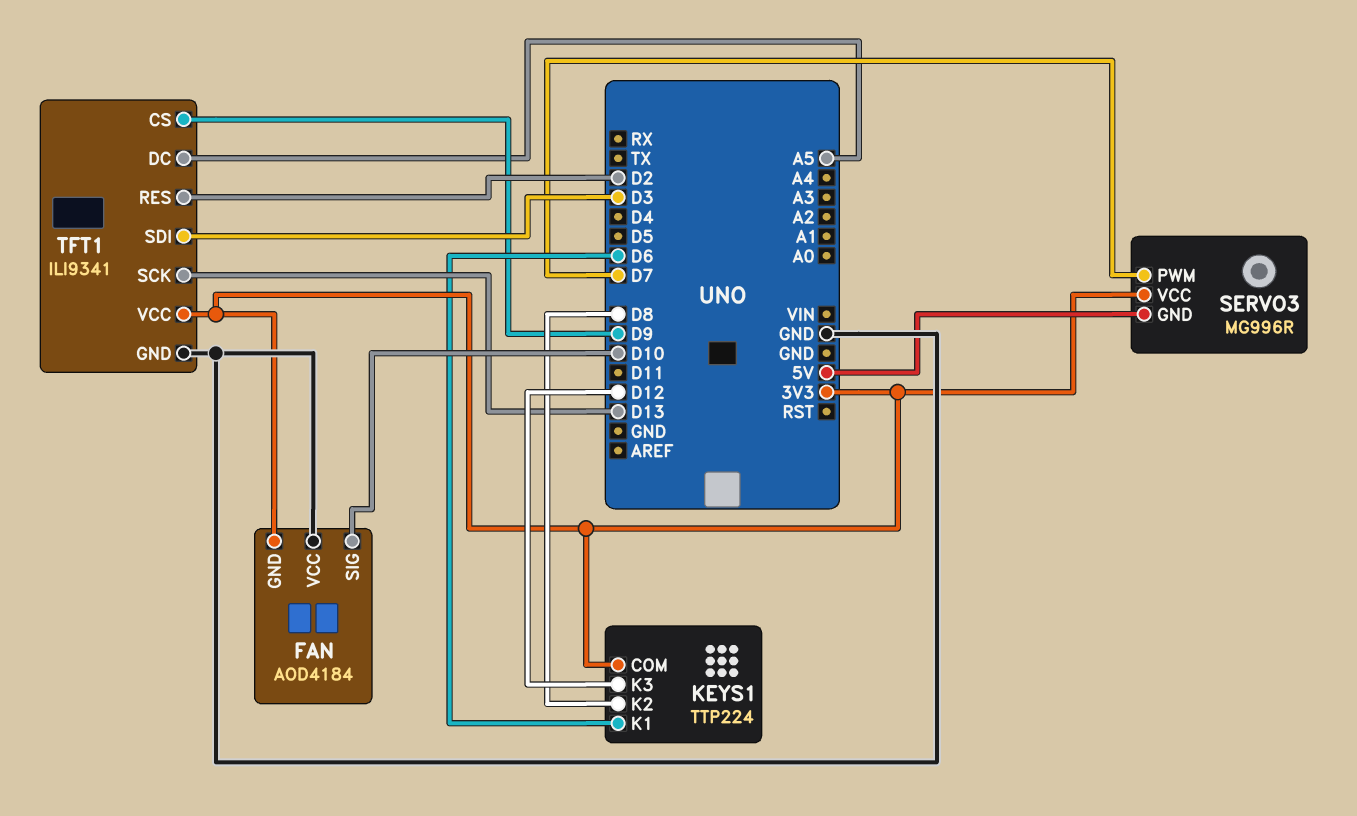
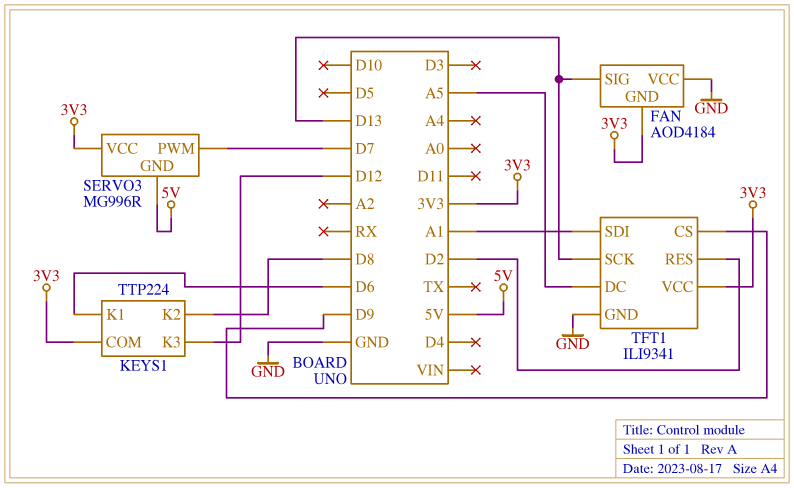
FAN pin SIG: D10 -> D13
TFT1 pin SDI: D3 -> A1

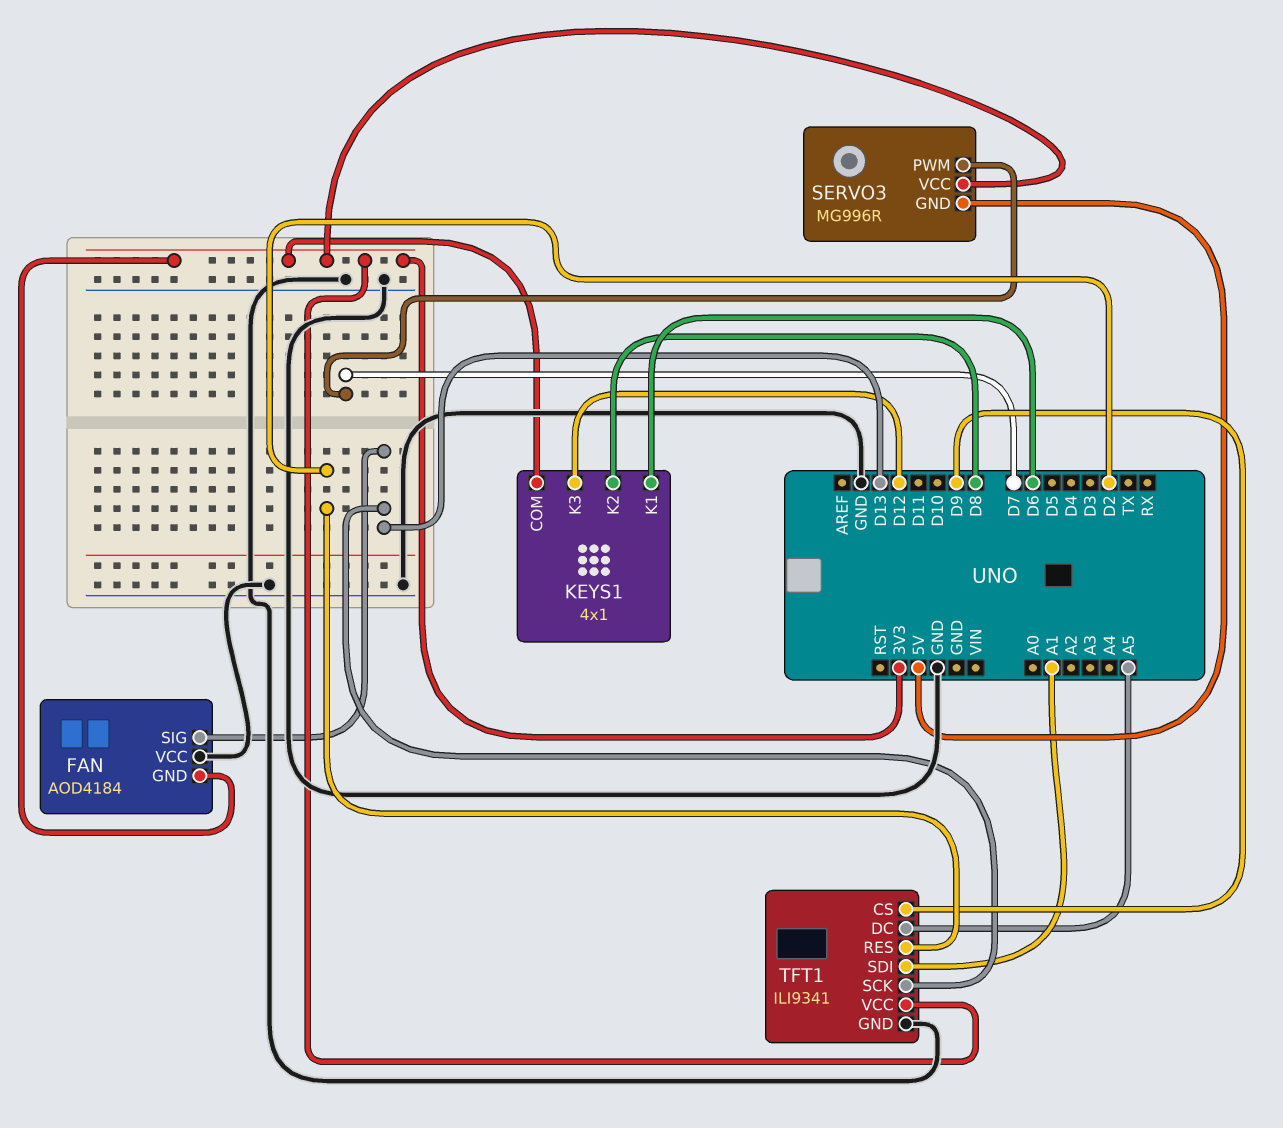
KEYS1: TTP224 -> 4x1

